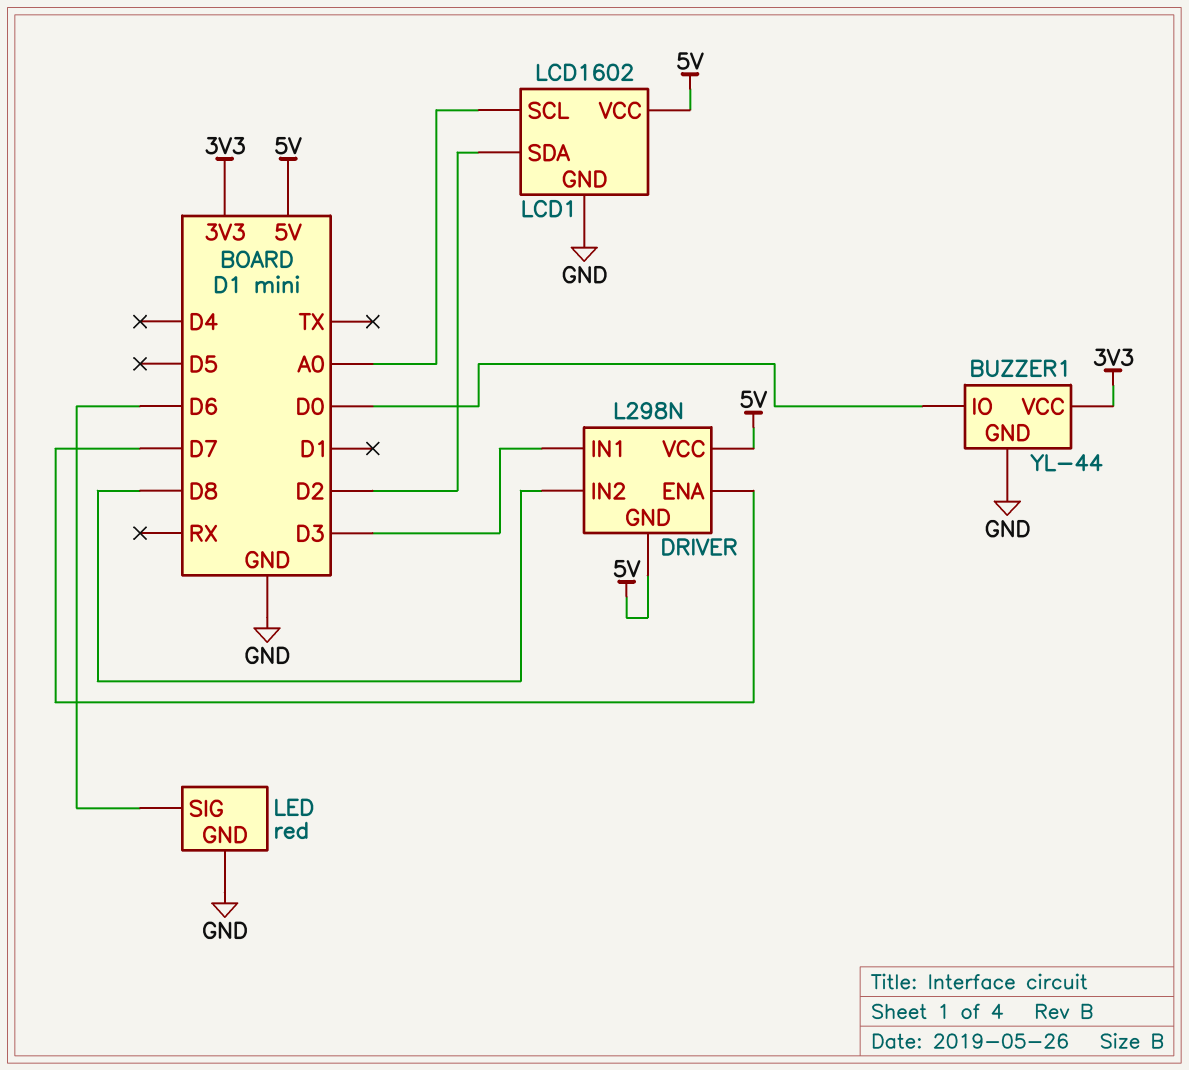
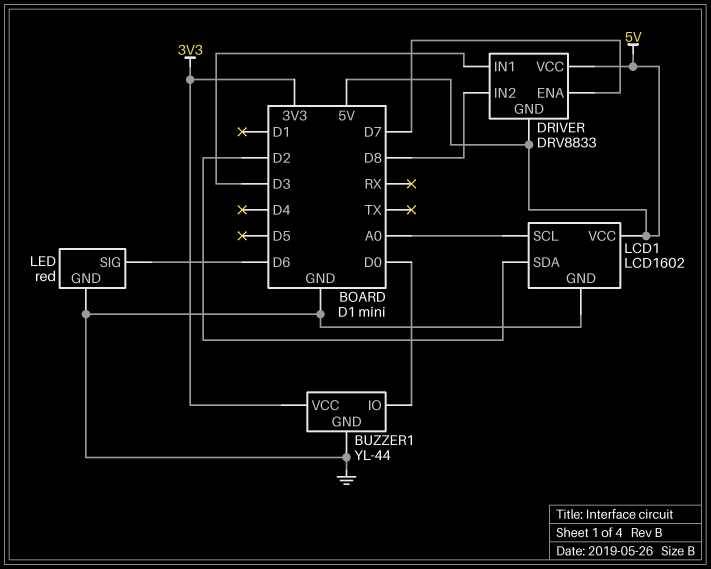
DRIVER: L298N -> DRV8833

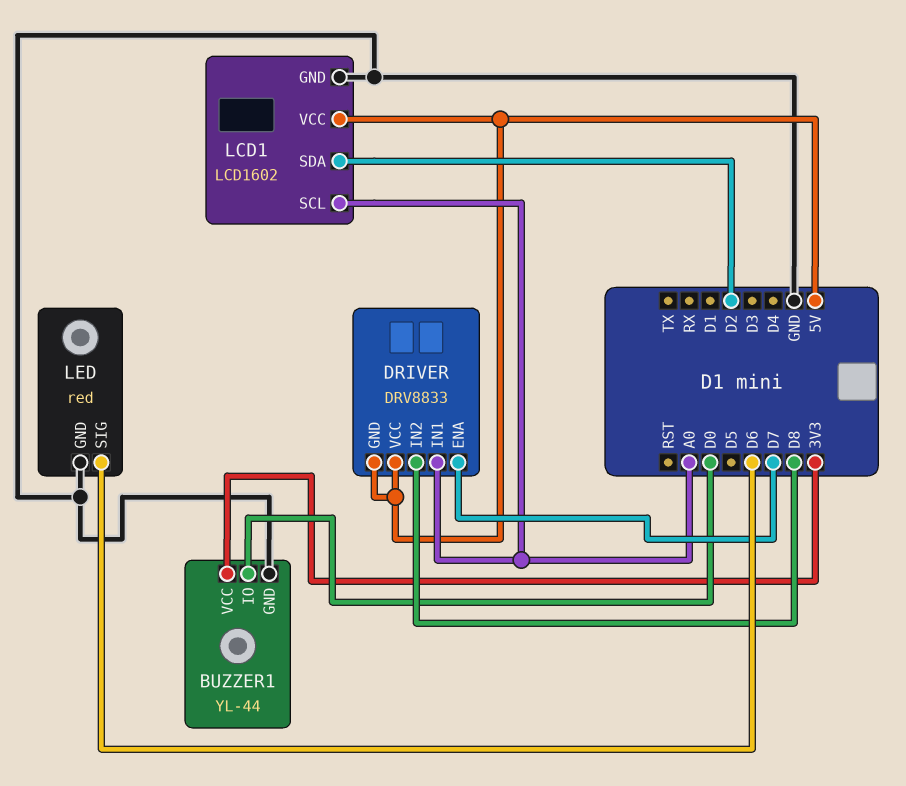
DRIVER pin IN1: D3 -> A0

